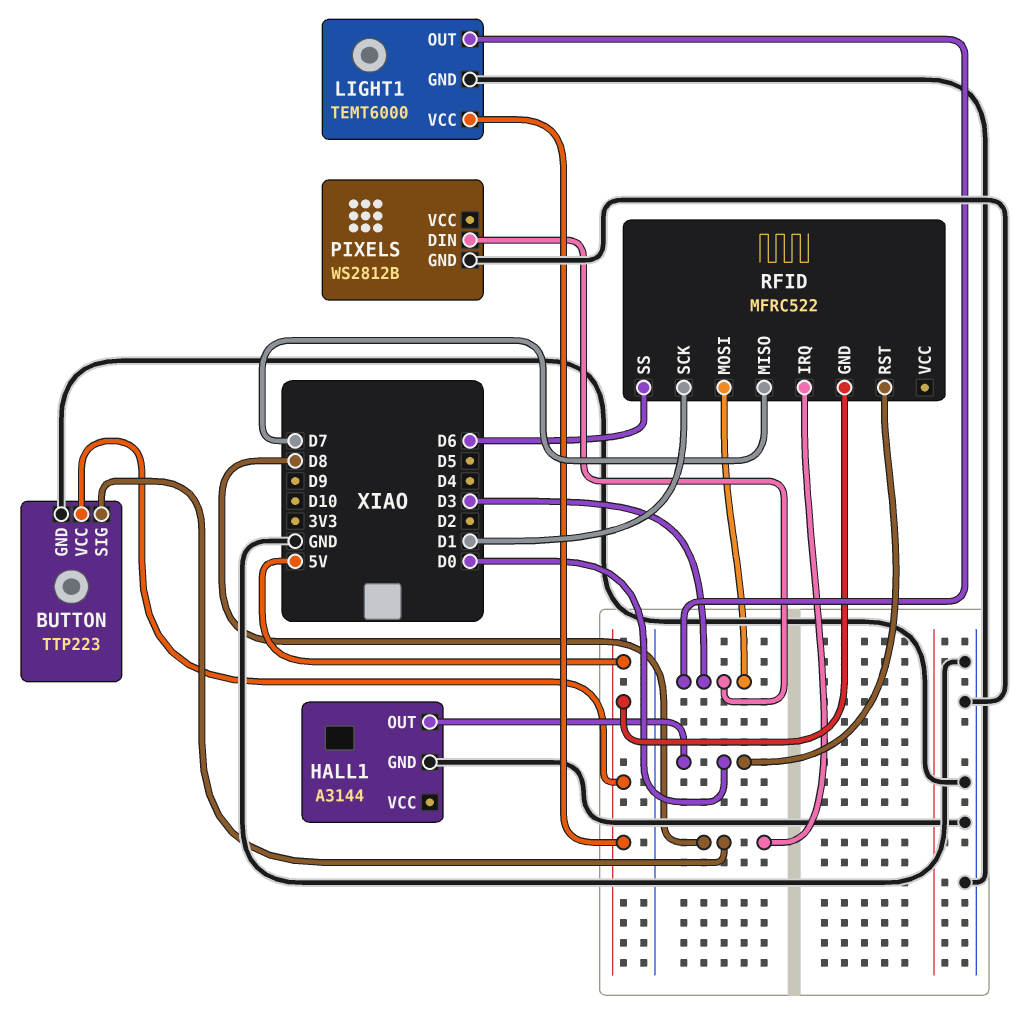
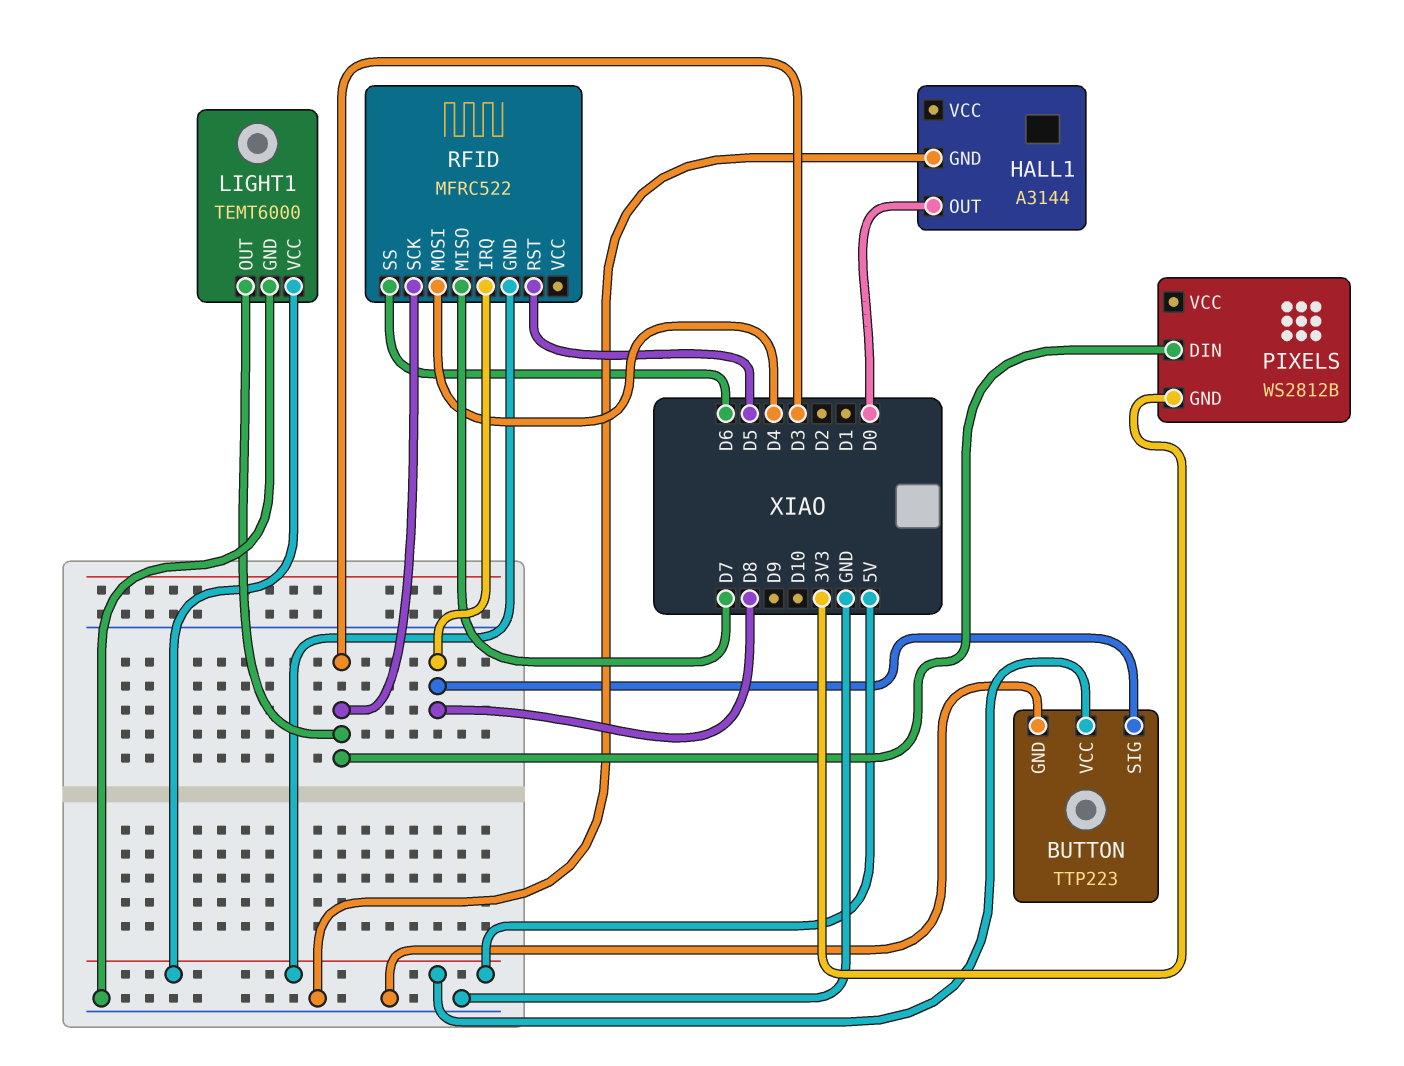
PIXELS pin GND: GND -> 3V3
RFID pin MOSI: D3 -> D4
RFID pin RST: D0 -> D5
RFID pin SCK: D1 -> D3

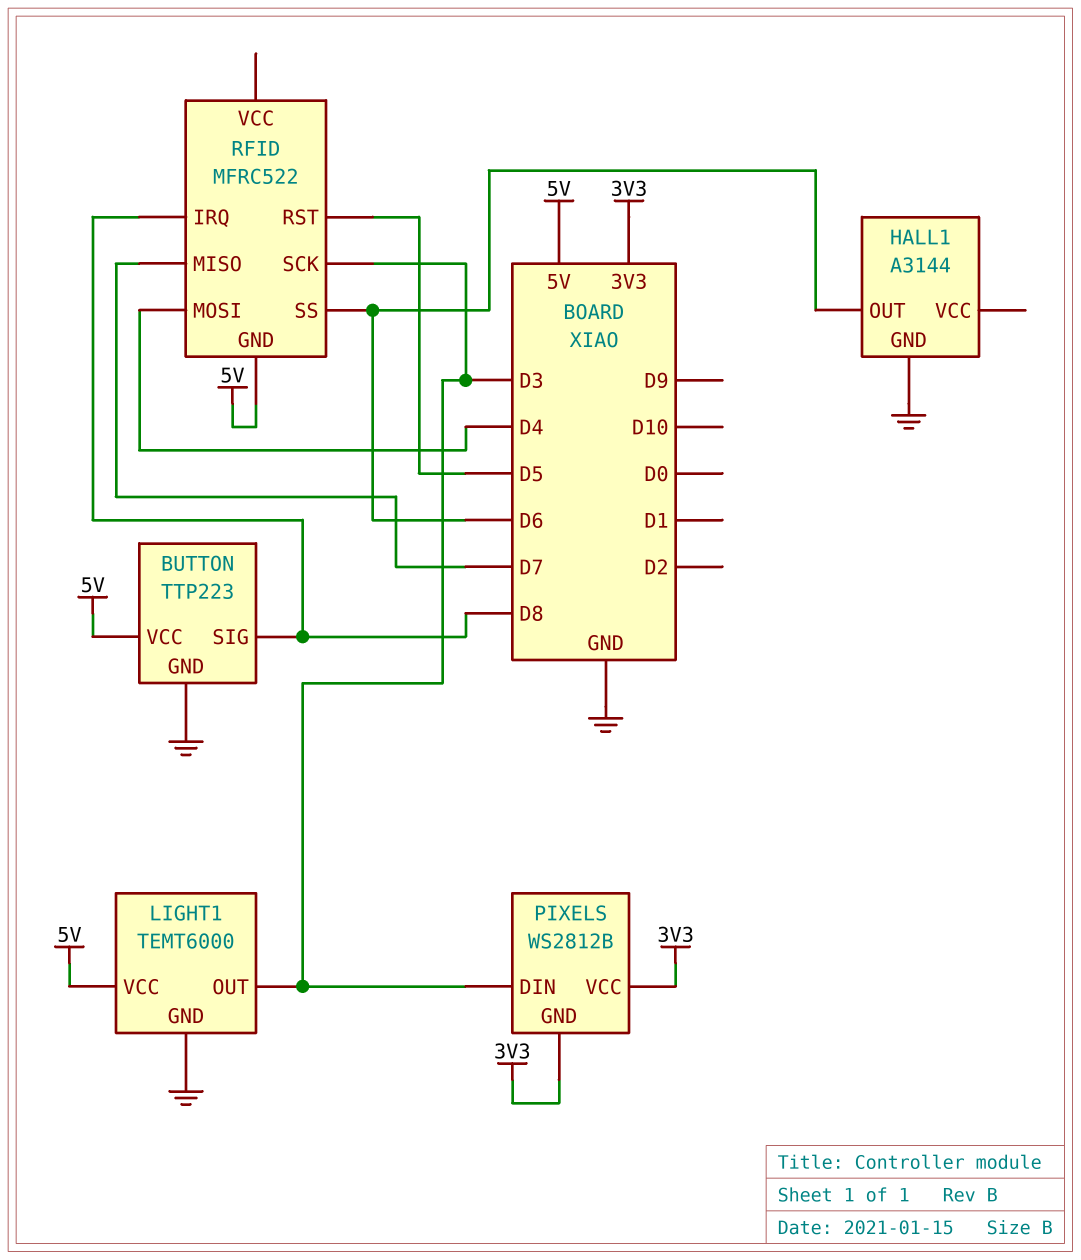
HALL1 pin OUT: D0 -> D6
PIXELS pin VCC: none -> 3V3

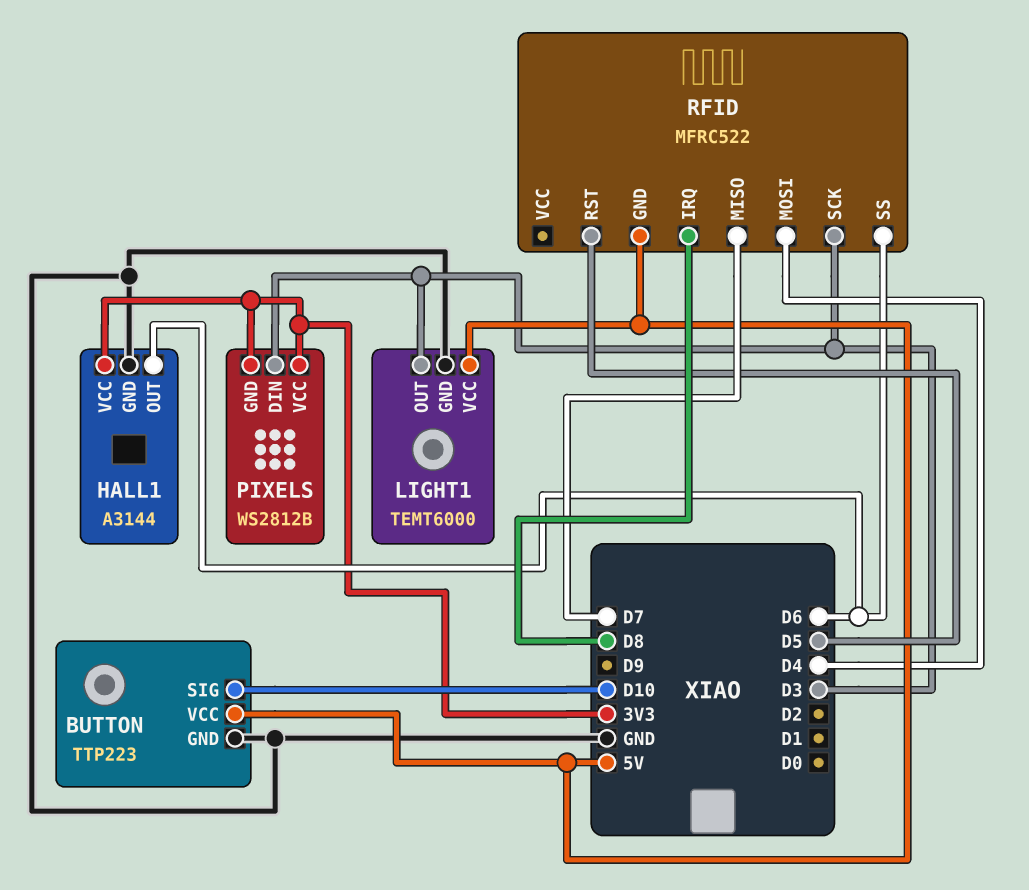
BUTTON pin SIG: D8 -> D10
HALL1 pin VCC: none -> 3V3

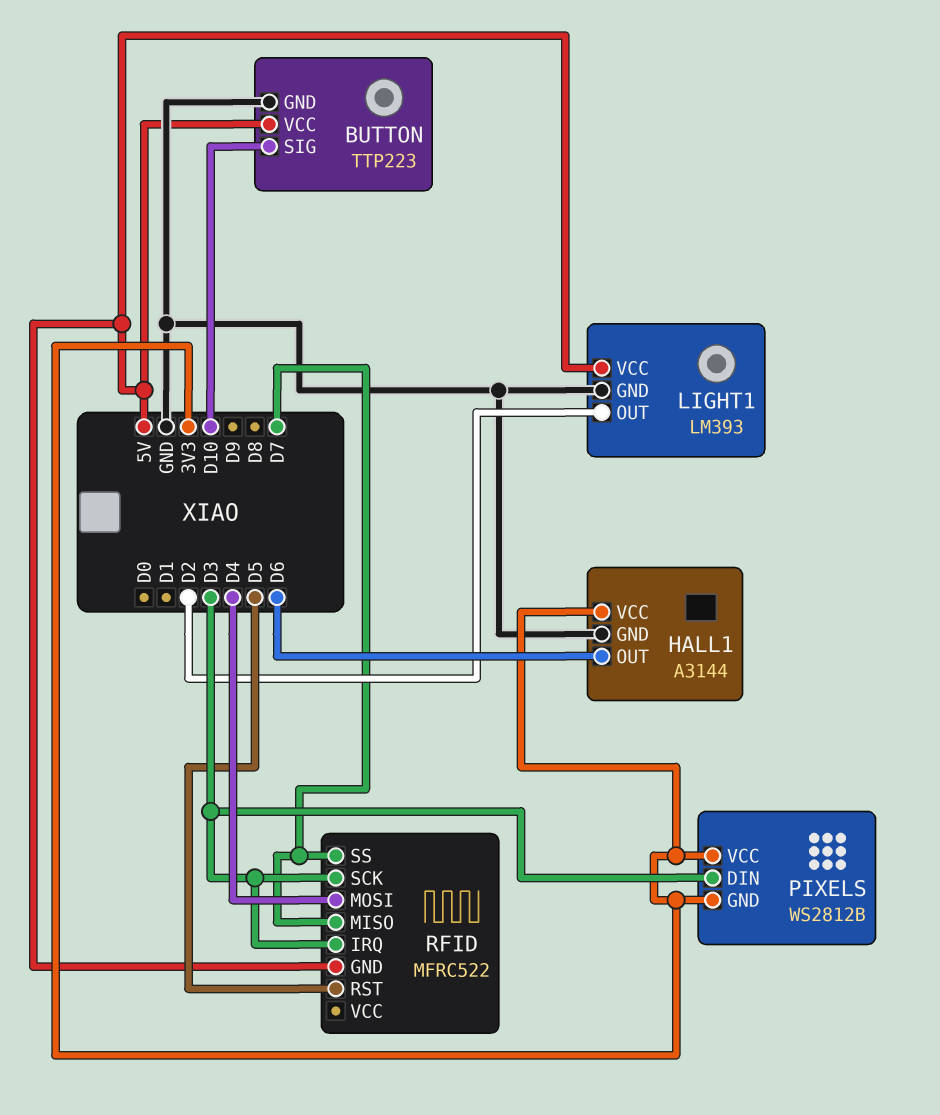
LIGHT1: TEMT6000 -> LM393
LIGHT1 pin OUT: D3 -> D2
RFID pin IRQ: D8 -> D3
RFID pin SS: D6 -> D7

